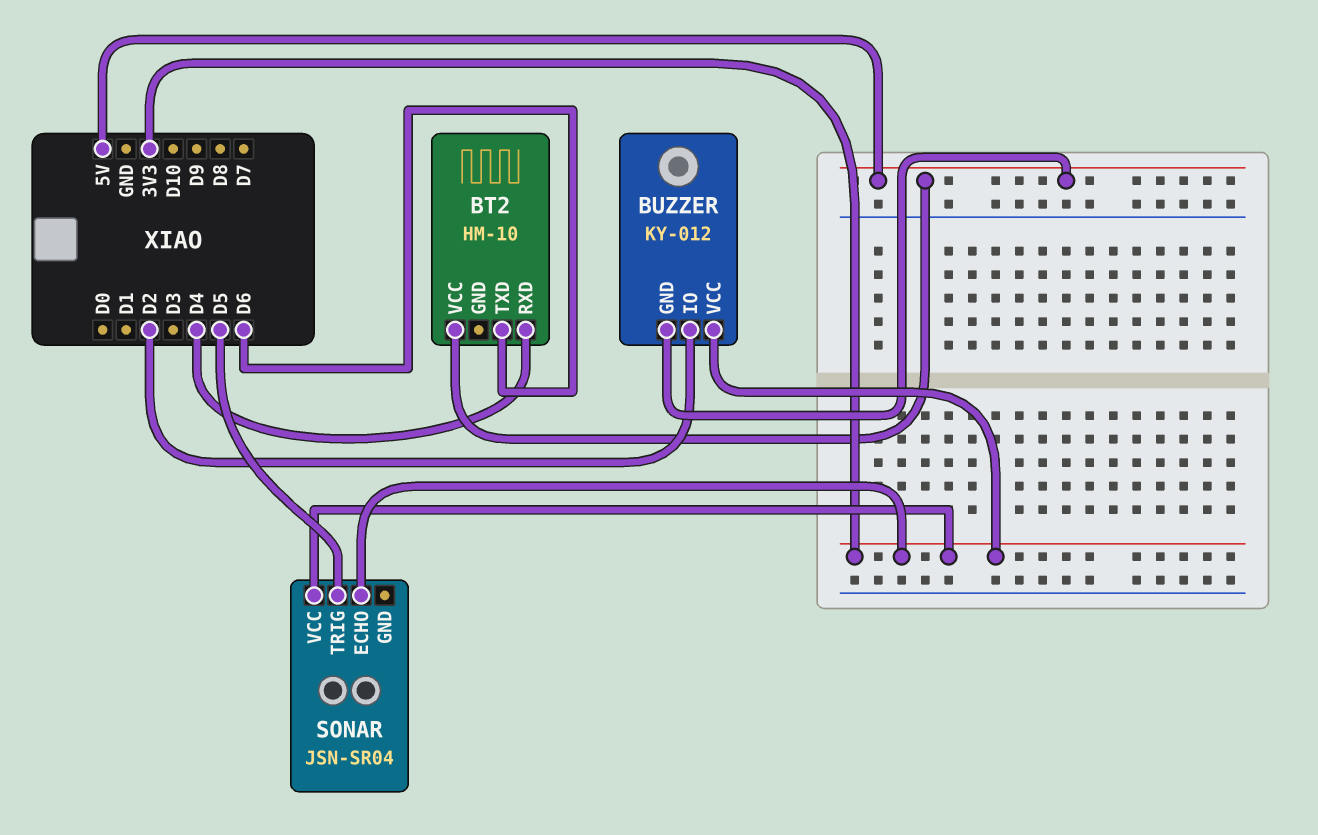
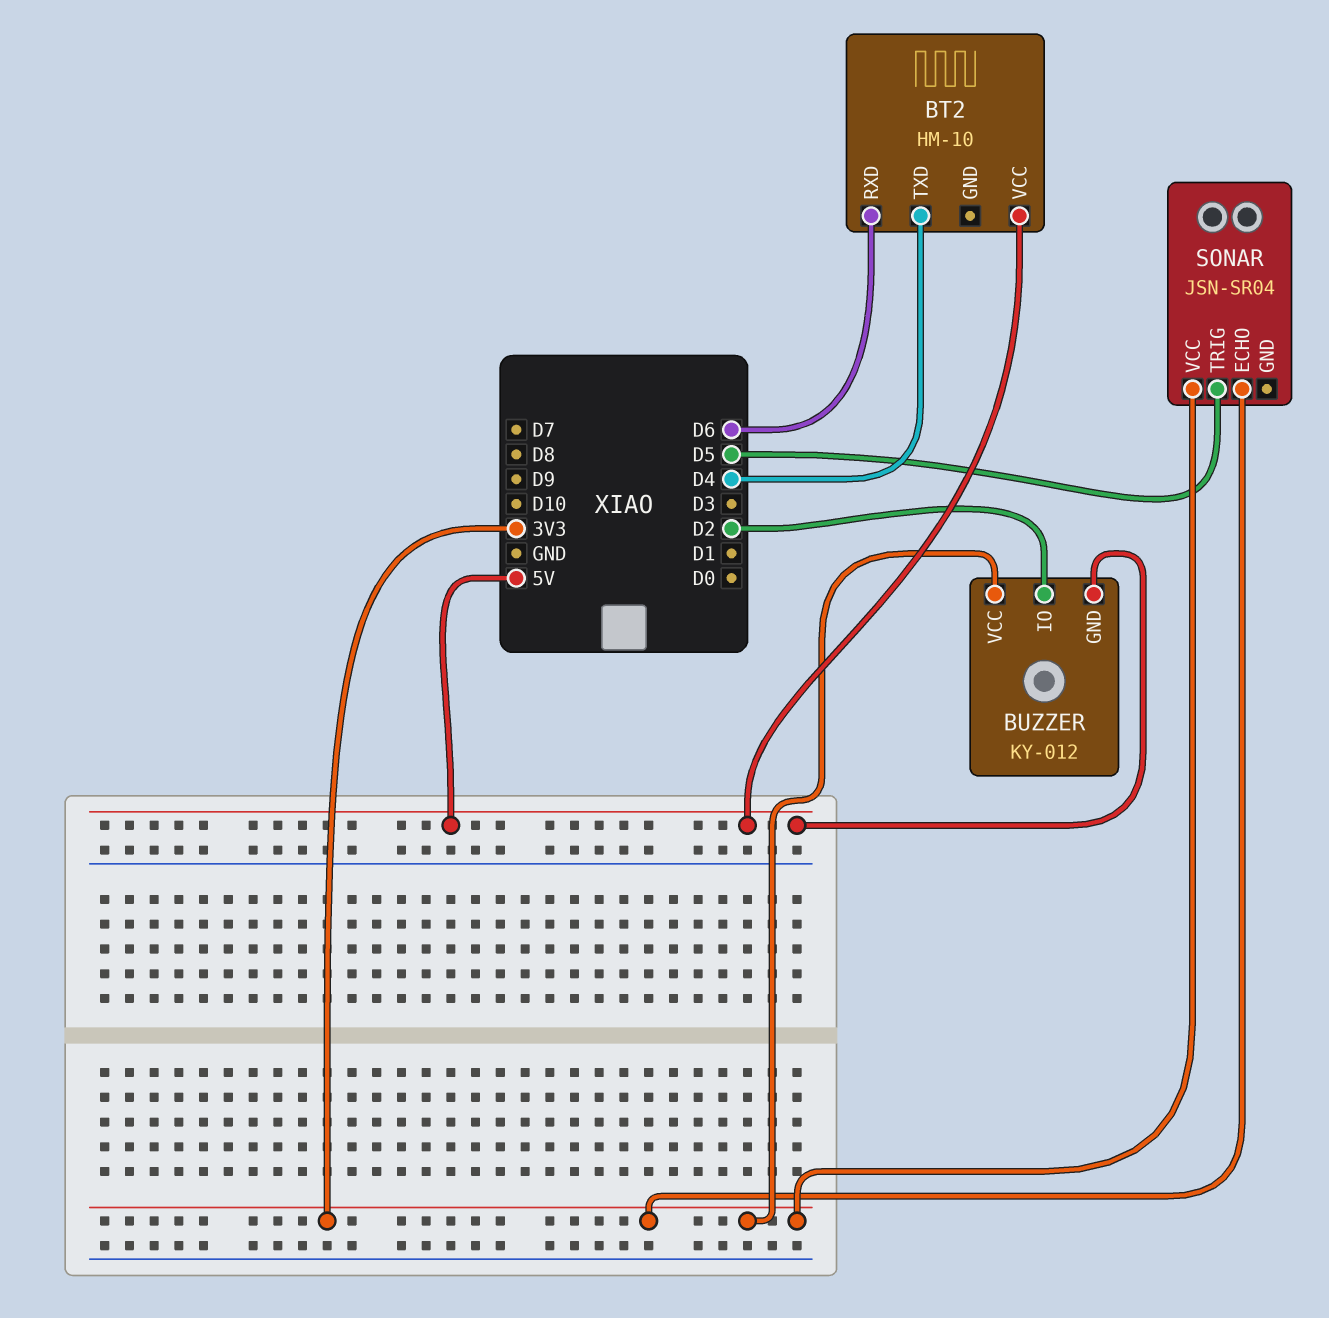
BT2 pin RXD: D4 -> D6
BT2 pin TXD: D6 -> D4

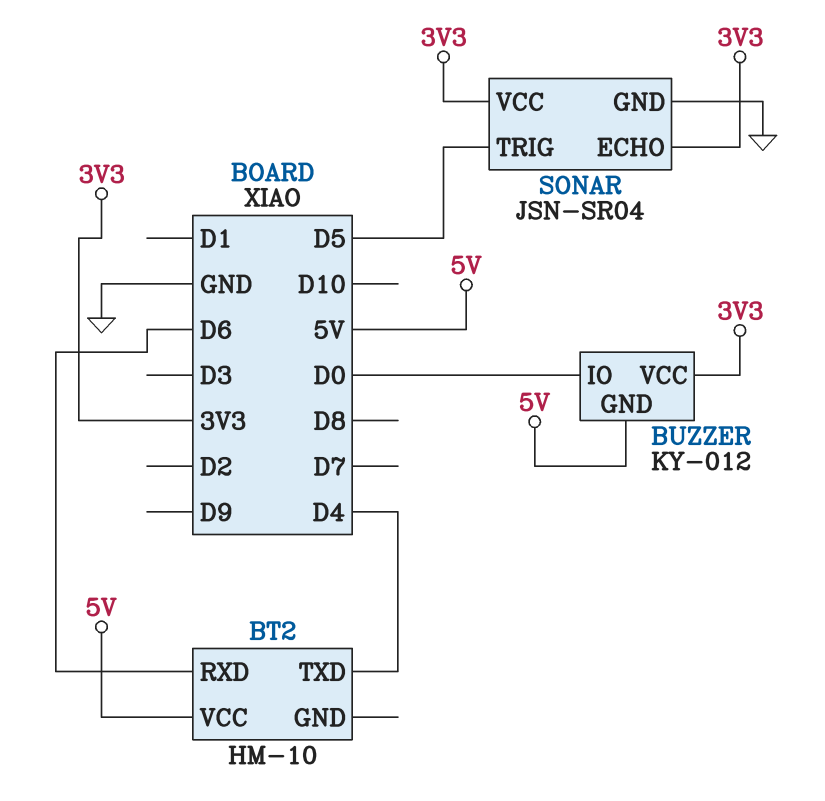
BUZZER pin IO: D2 -> D0
SONAR pin GND: none -> GND

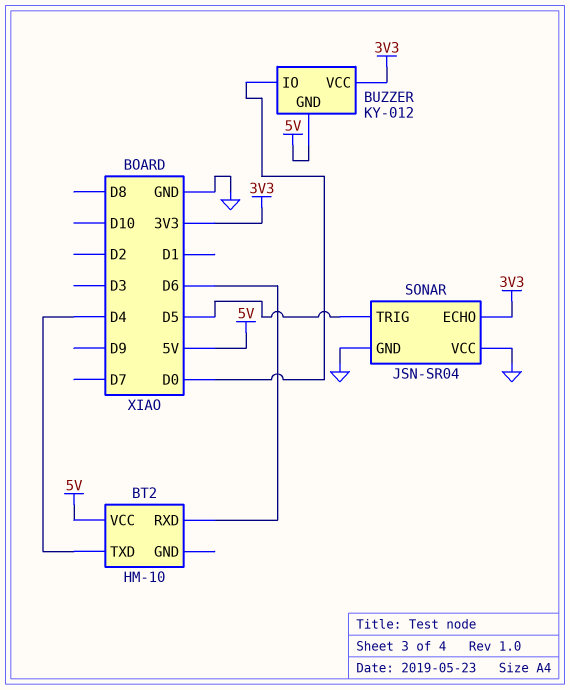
SONAR pin VCC: 3V3 -> GND

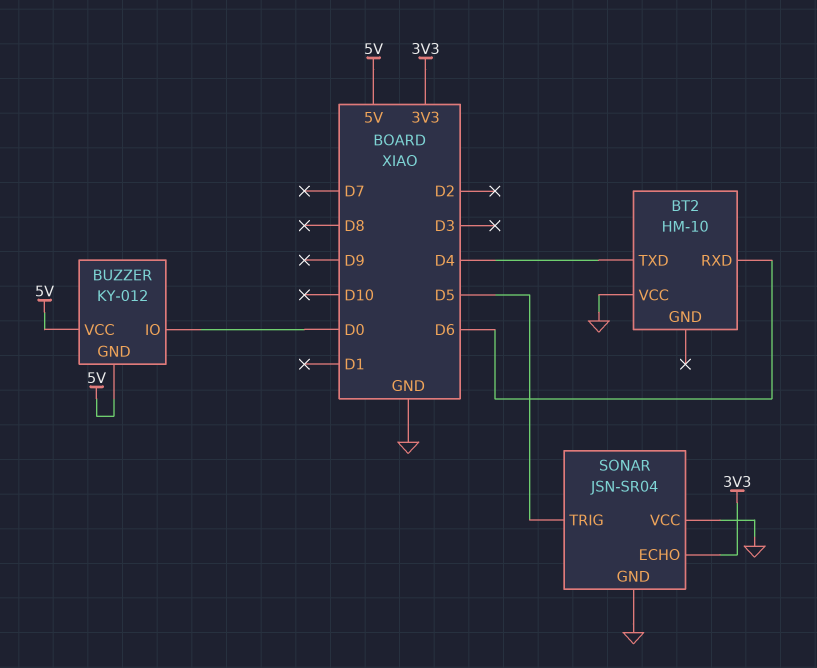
BT2 pin VCC: 5V -> GND
BUZZER pin VCC: 3V3 -> 5V

